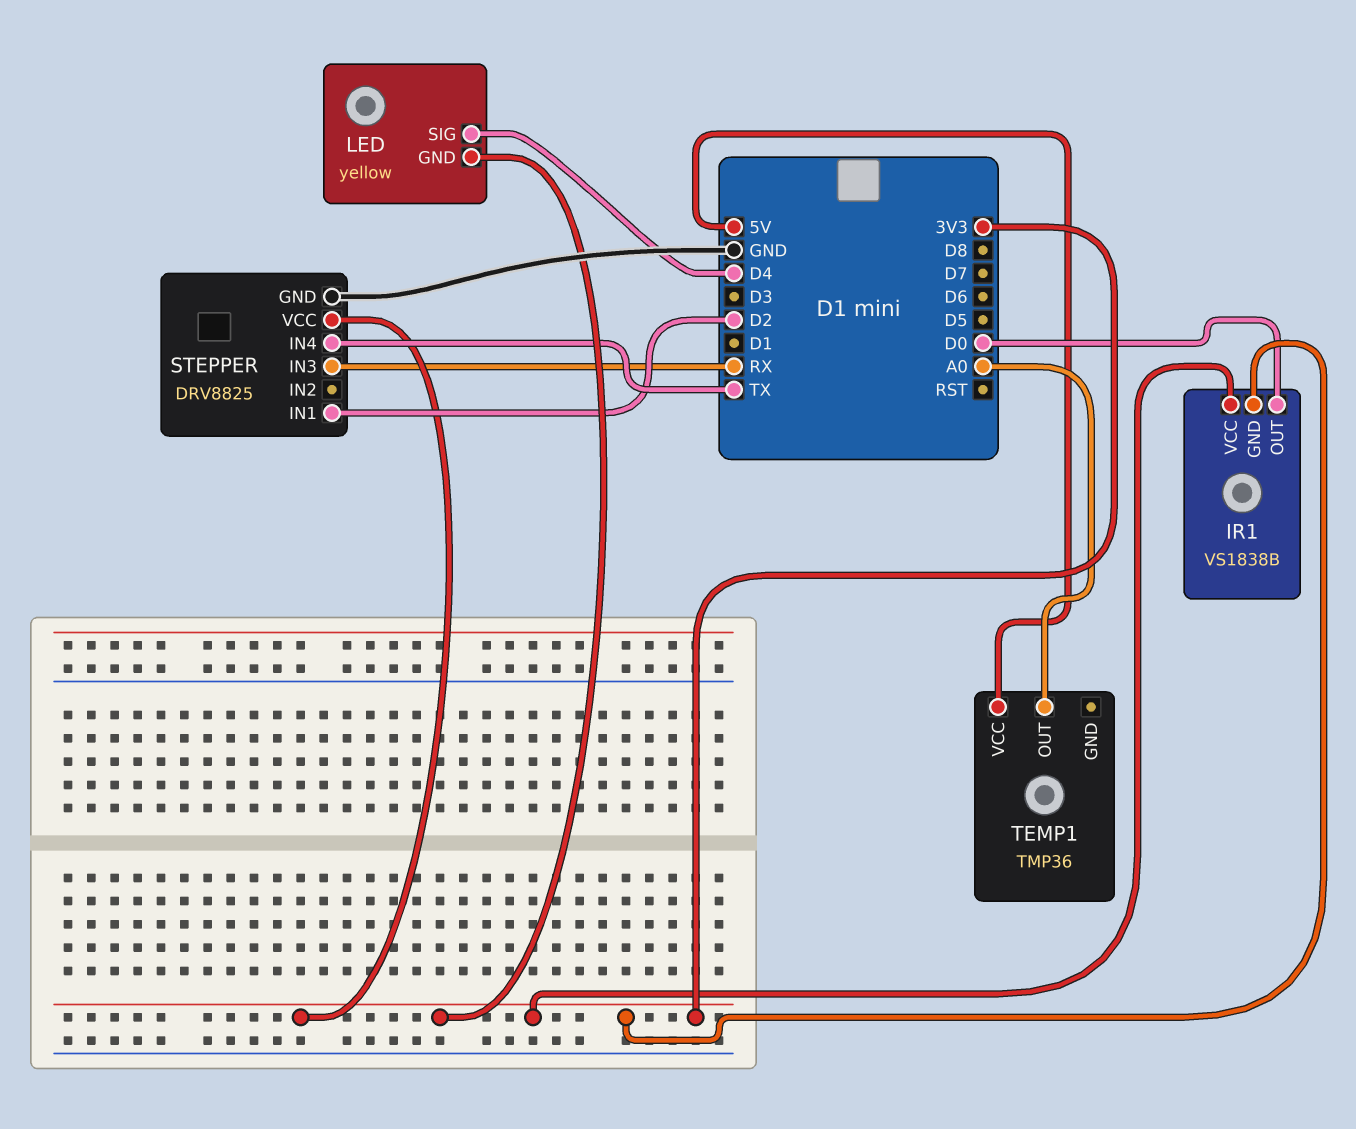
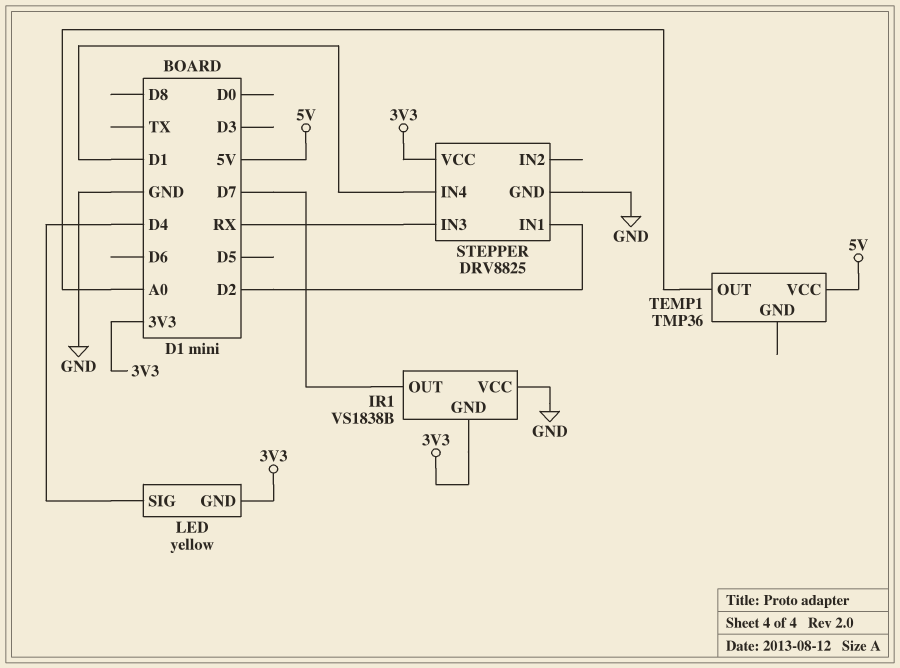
IR1 pin OUT: D0 -> D7
IR1 pin VCC: 3V3 -> GND
STEPPER pin IN4: TX -> D1

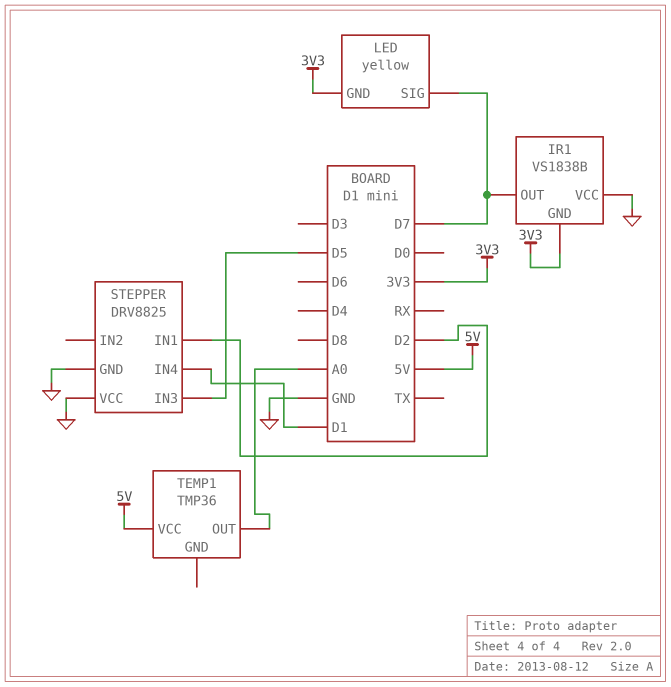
LED pin SIG: D4 -> D7
STEPPER pin IN3: RX -> D5
STEPPER pin VCC: 3V3 -> GND

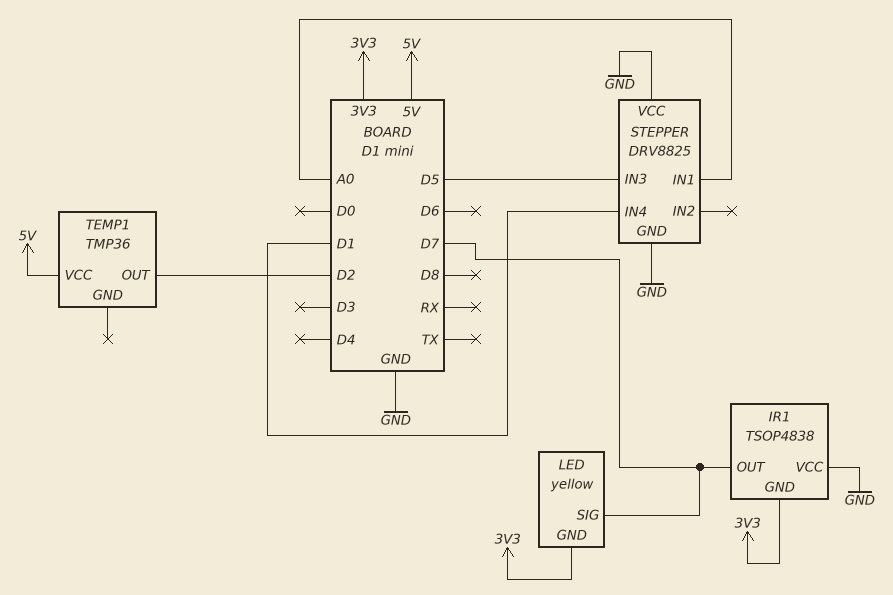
IR1: VS1838B -> TSOP4838
STEPPER pin IN1: D2 -> A0
TEMP1 pin OUT: A0 -> D2

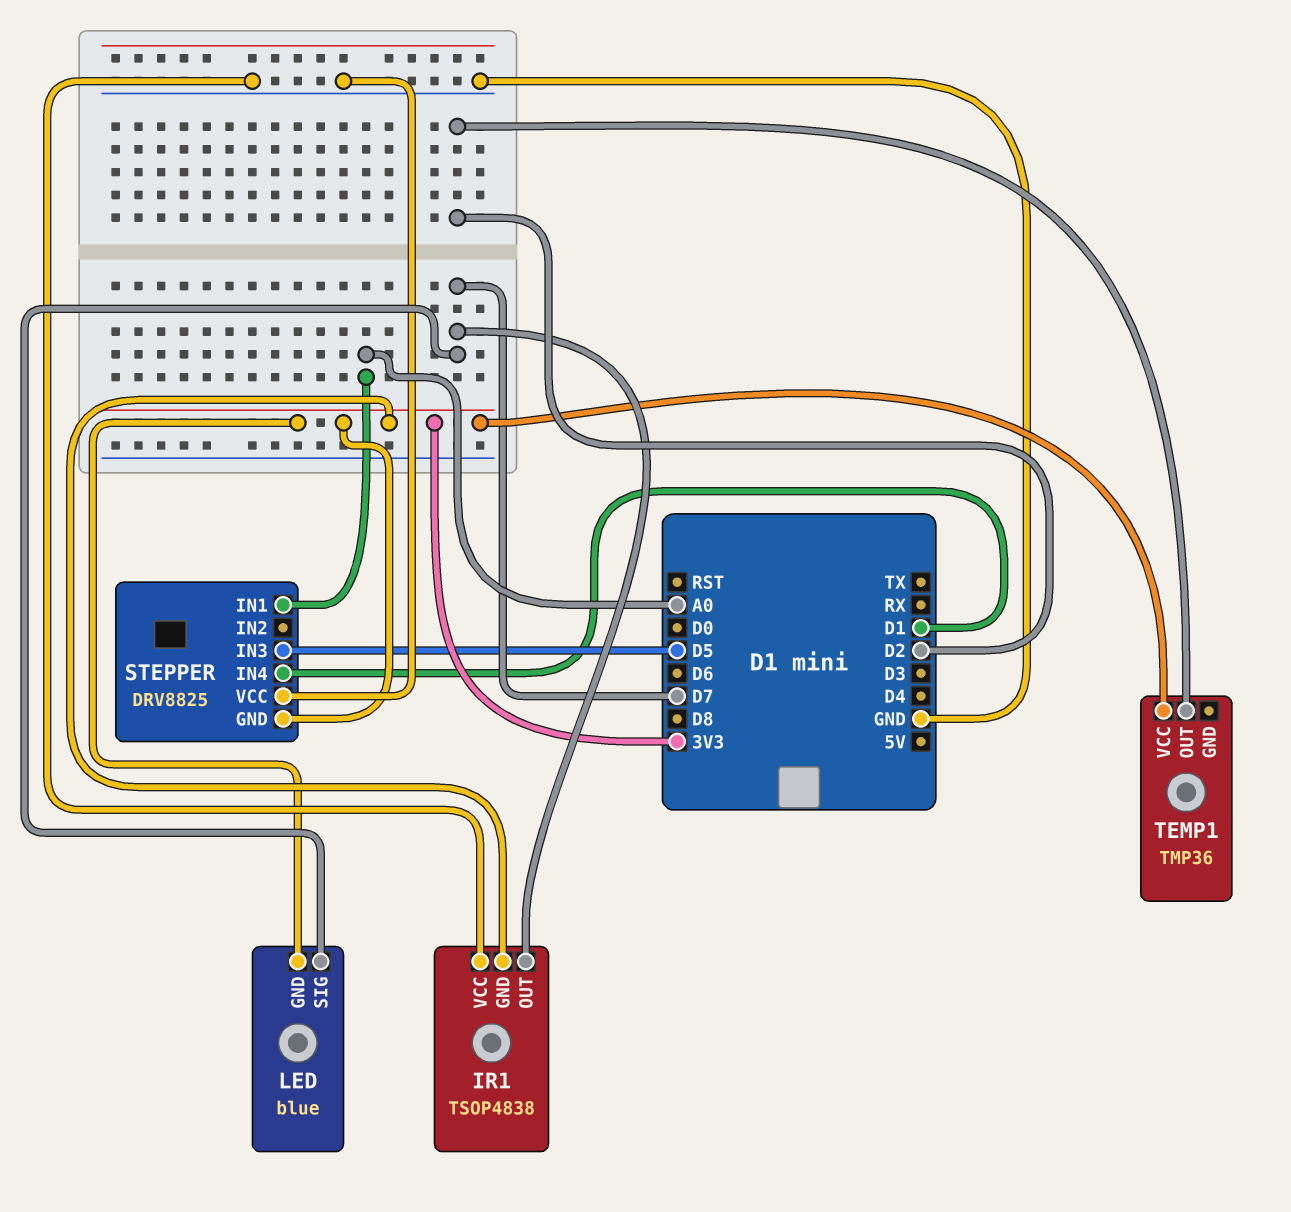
LED: yellow -> blue
STEPPER pin GND: GND -> 3V3
TEMP1 pin VCC: 5V -> 3V3

